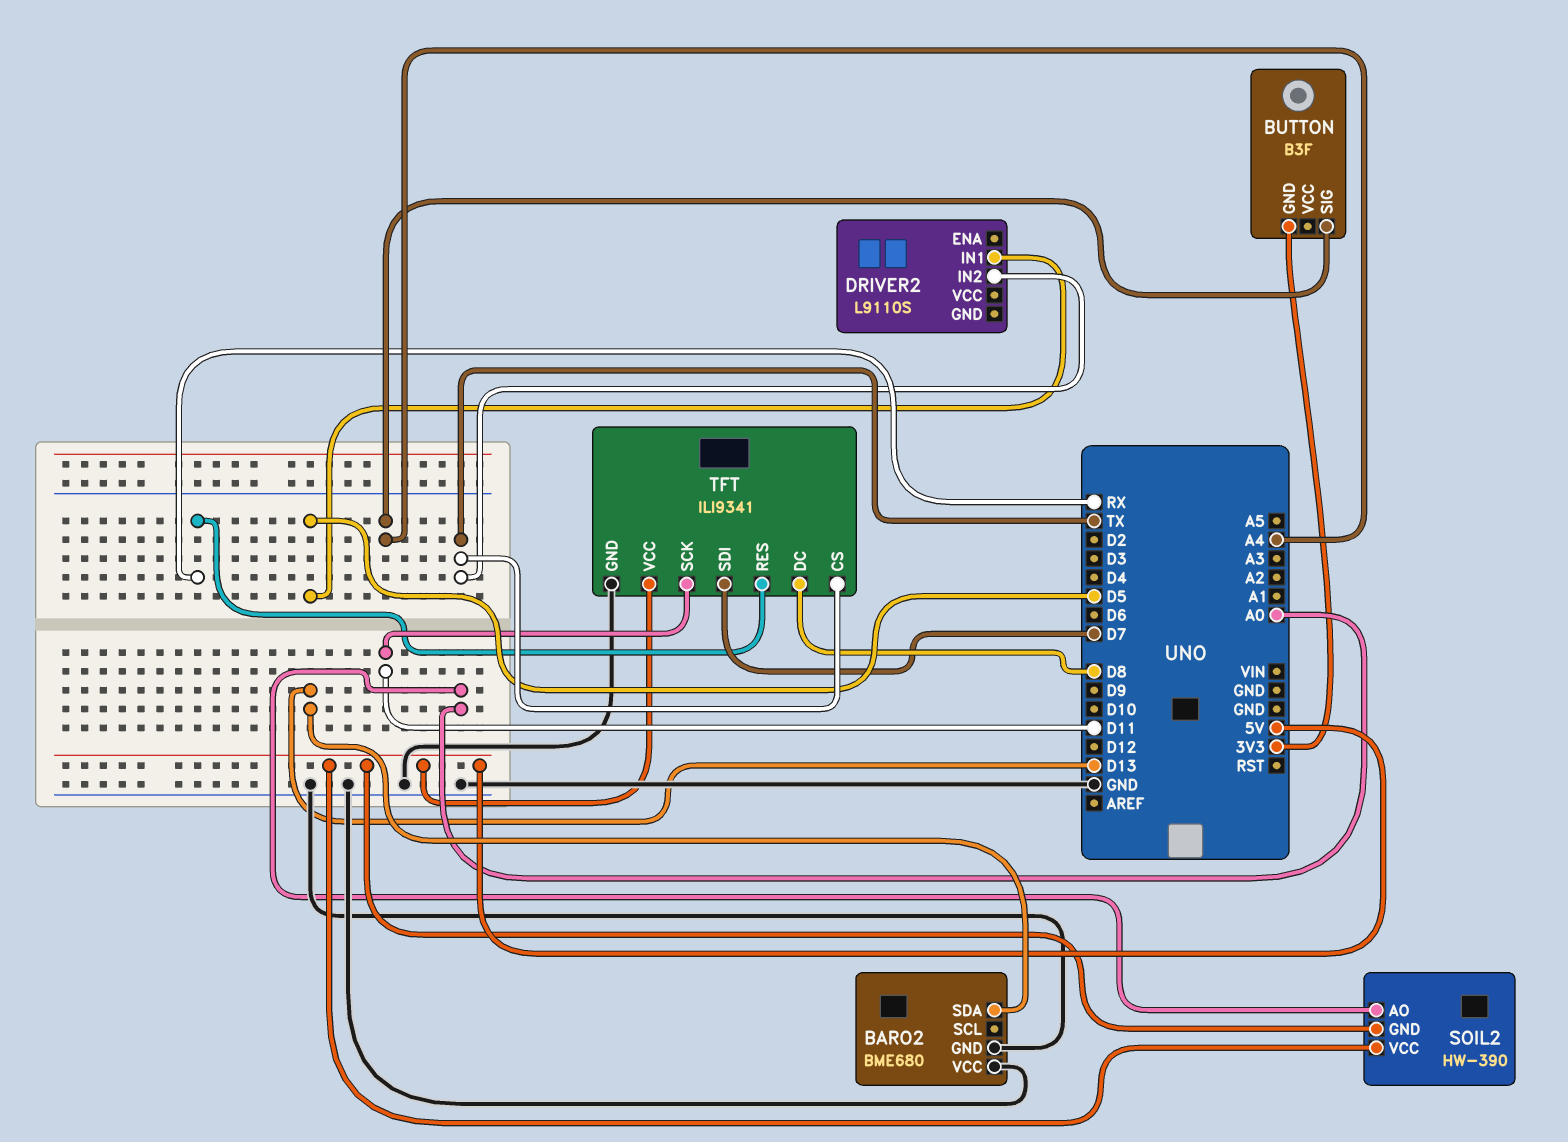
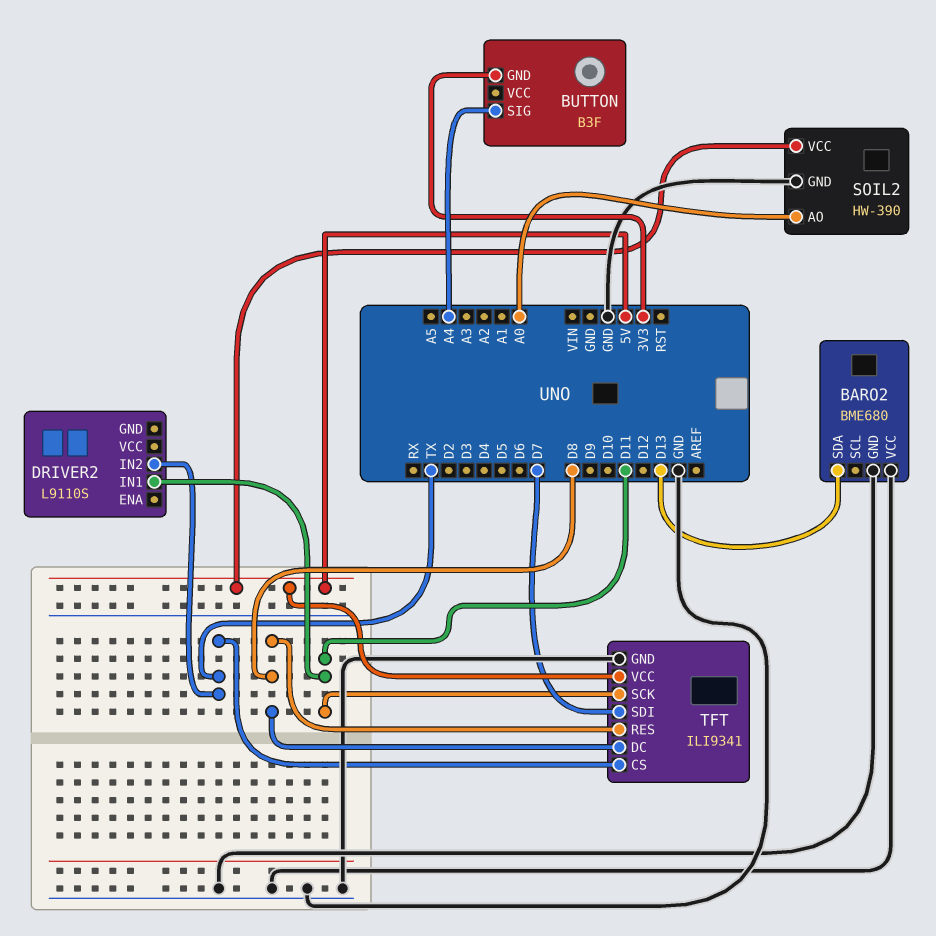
DRIVER2 pin IN1: D5 -> D11
SOIL2 pin GND: 5V -> GND
TFT pin RES: RX -> D8

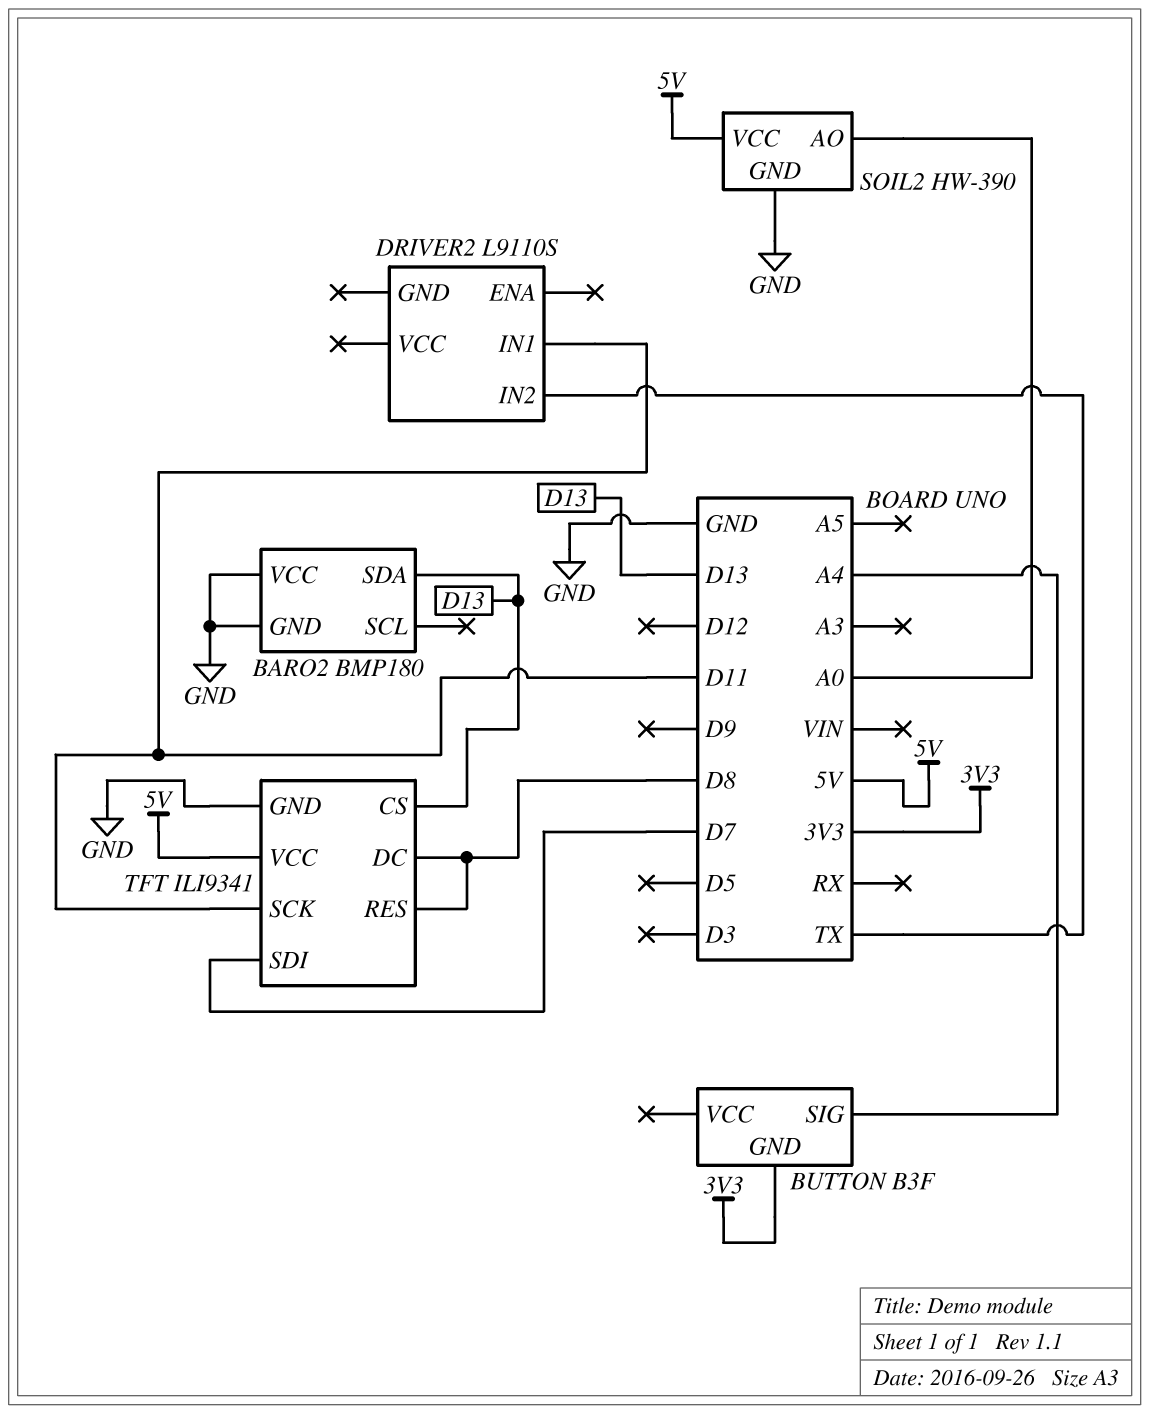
BARO2: BME680 -> BMP180
TFT pin CS: TX -> D13

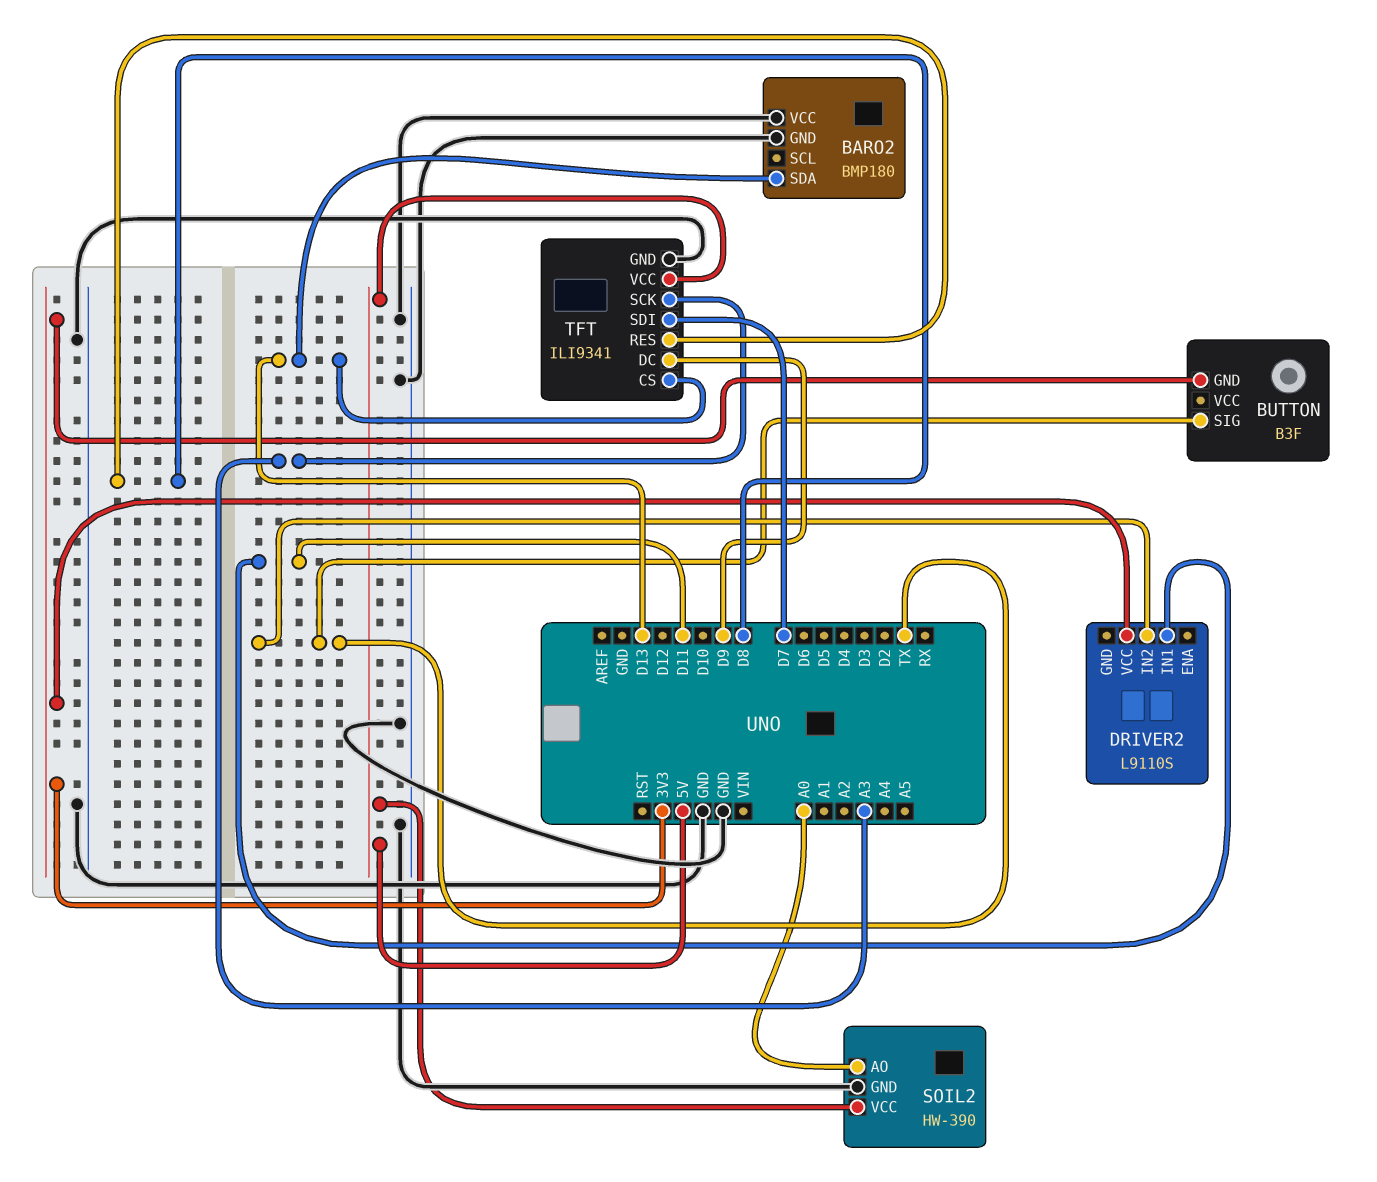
BUTTON pin SIG: A4 -> TX
DRIVER2 pin VCC: none -> 3V3
TFT pin DC: D8 -> D9
TFT pin SCK: D11 -> A3

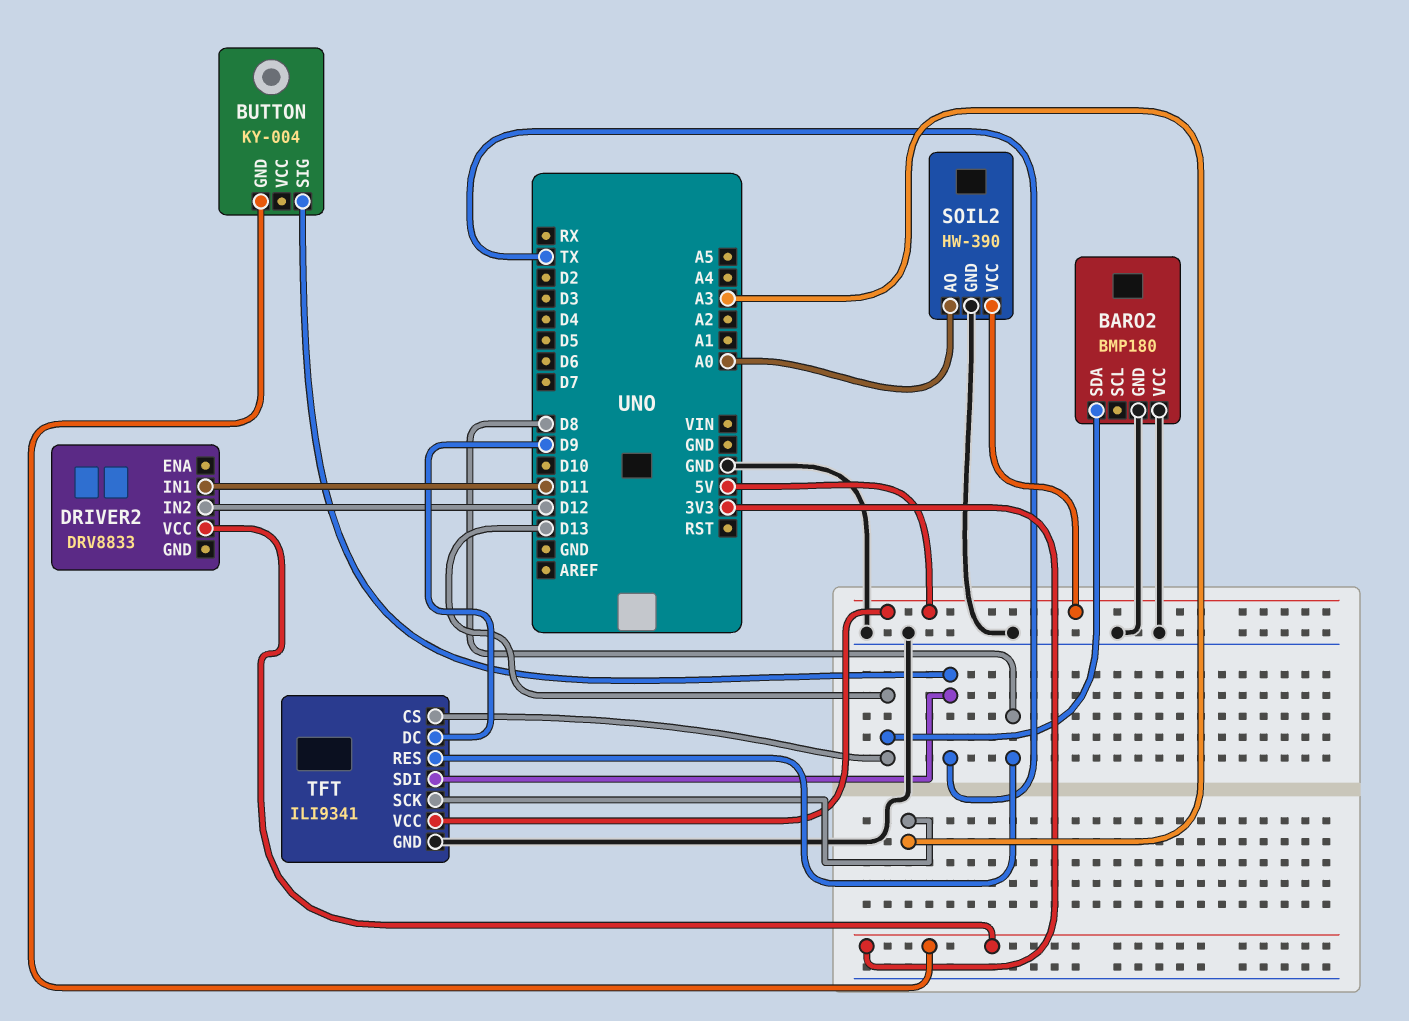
BUTTON: B3F -> KY-004
DRIVER2: L9110S -> DRV8833
DRIVER2 pin IN2: TX -> D12
TFT pin SDI: D7 -> TX

